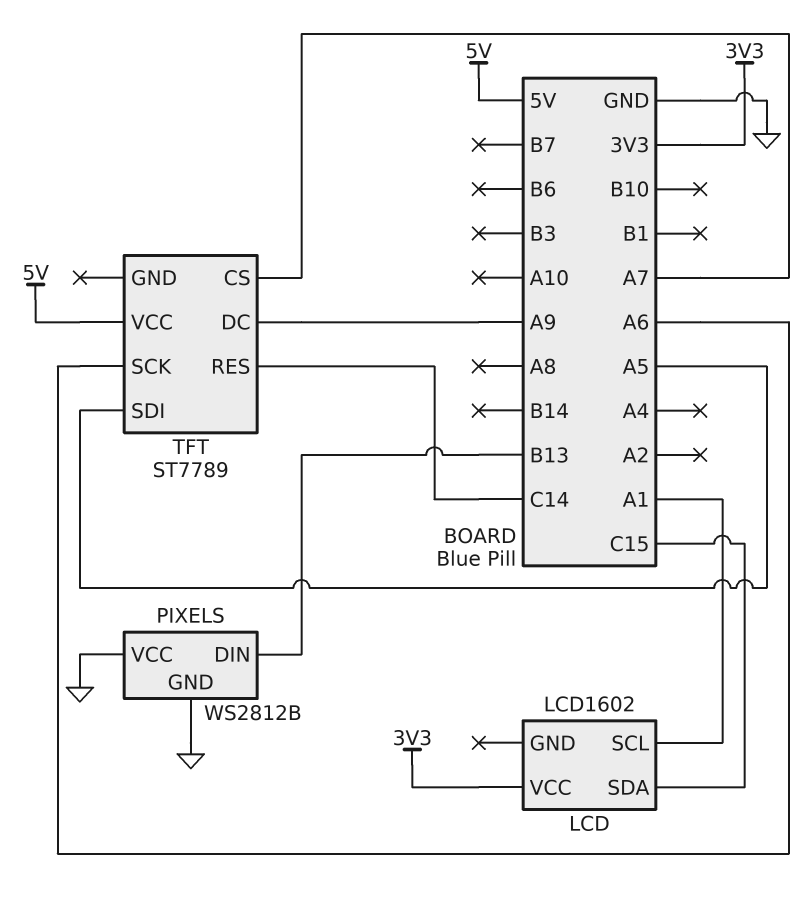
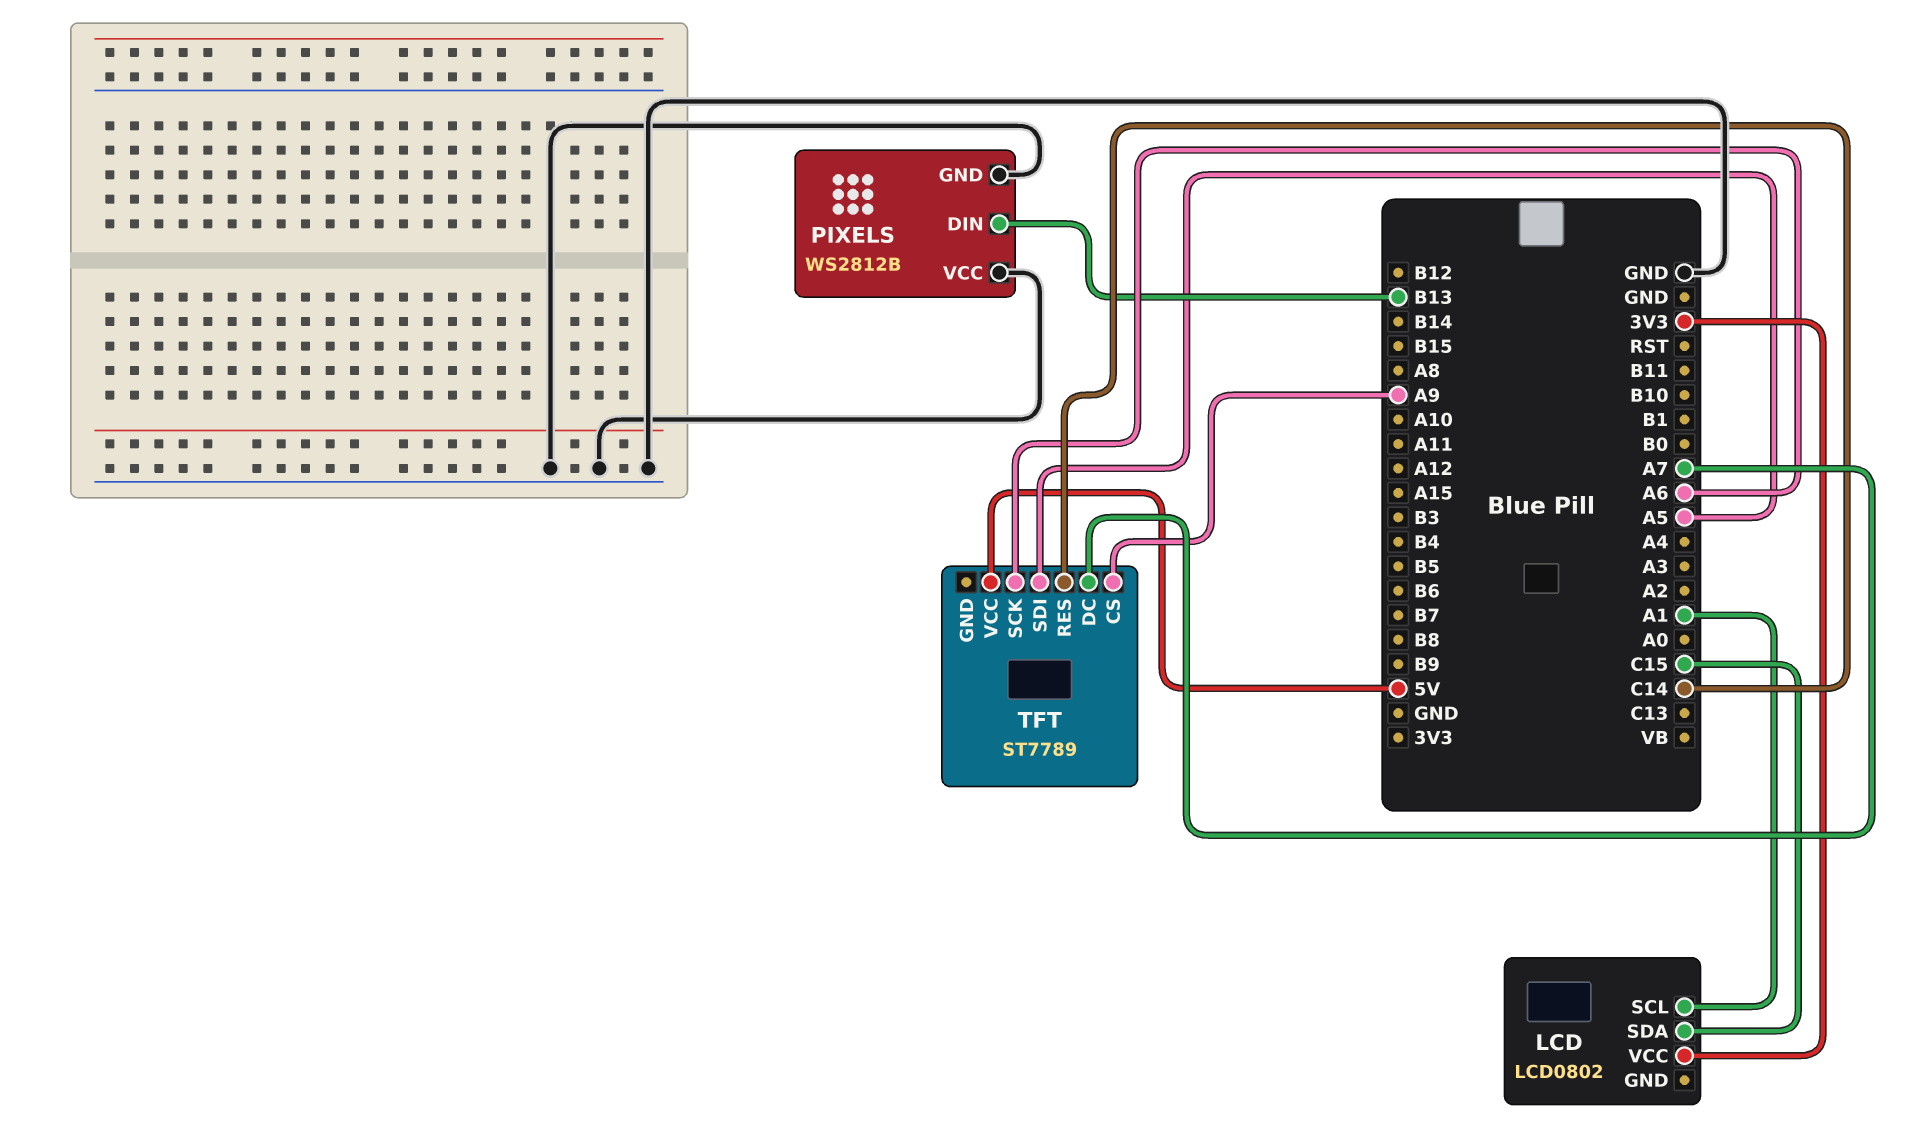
LCD: LCD1602 -> LCD0802
TFT pin CS: A7 -> A9
TFT pin DC: A9 -> A7

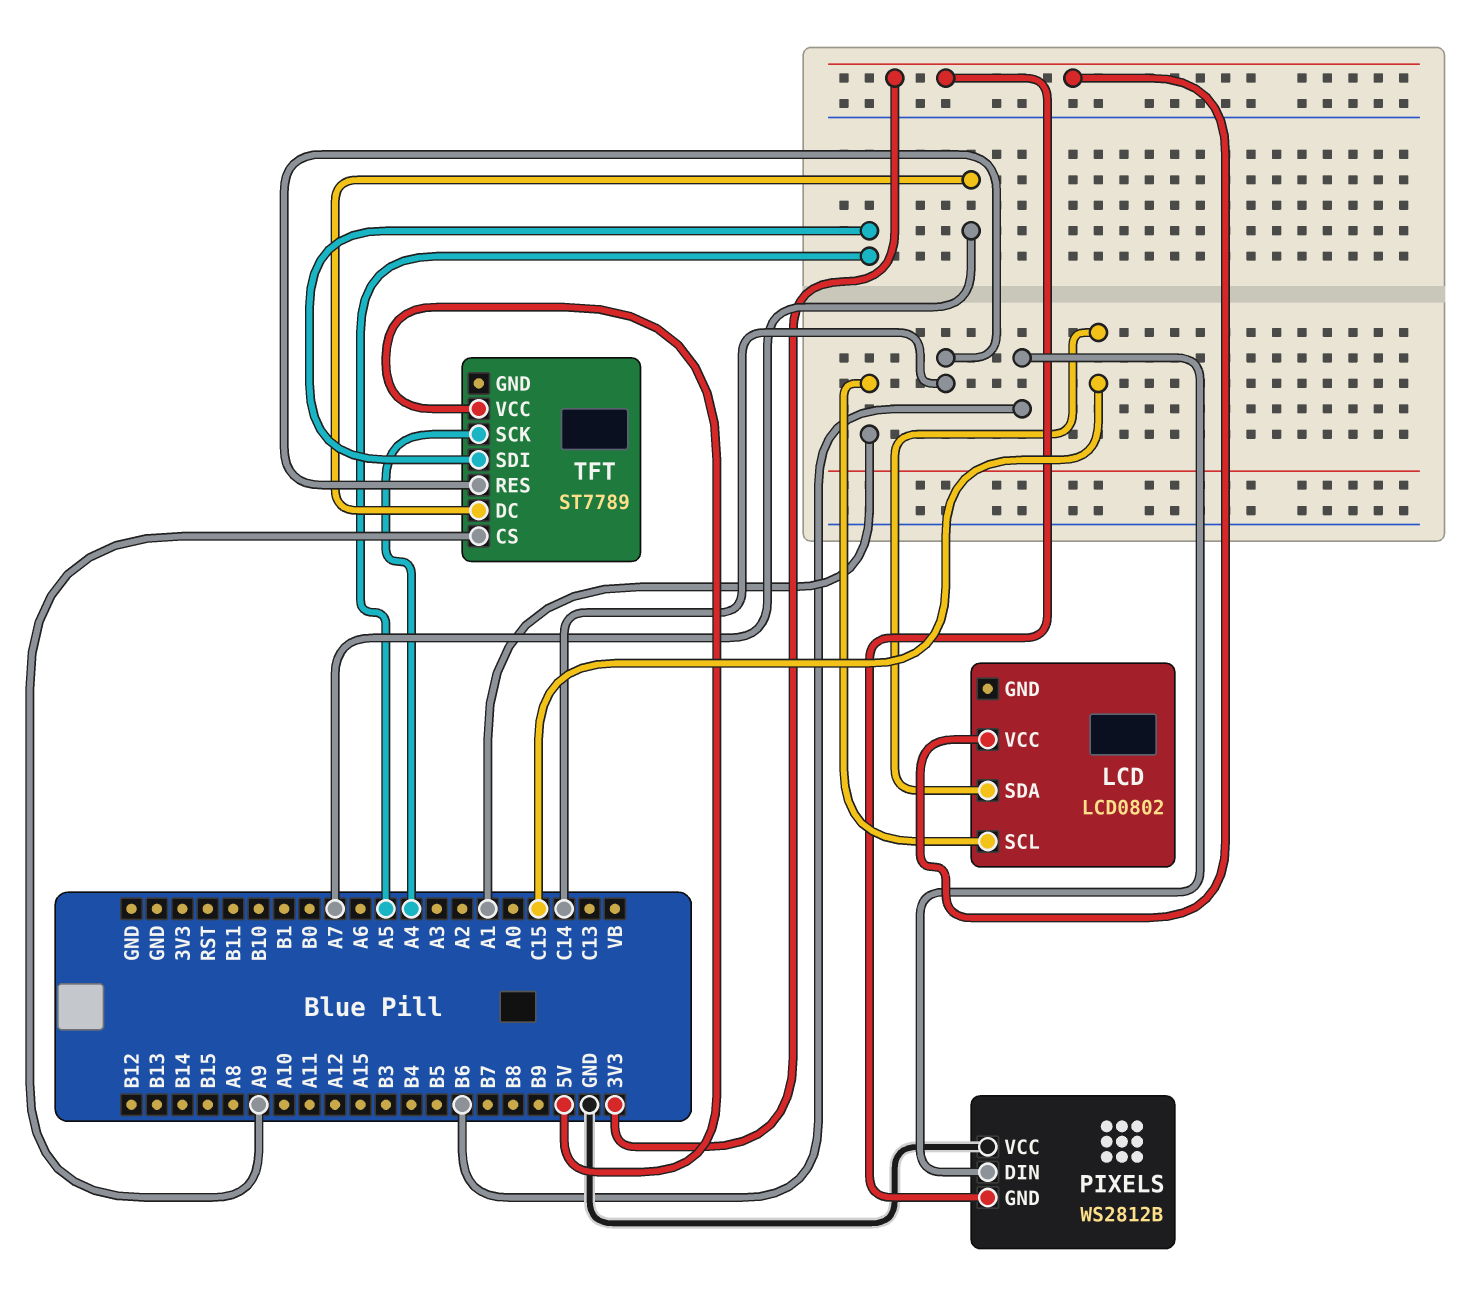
PIXELS pin DIN: B13 -> B6
PIXELS pin GND: GND -> 3V3
TFT pin SCK: A6 -> A4

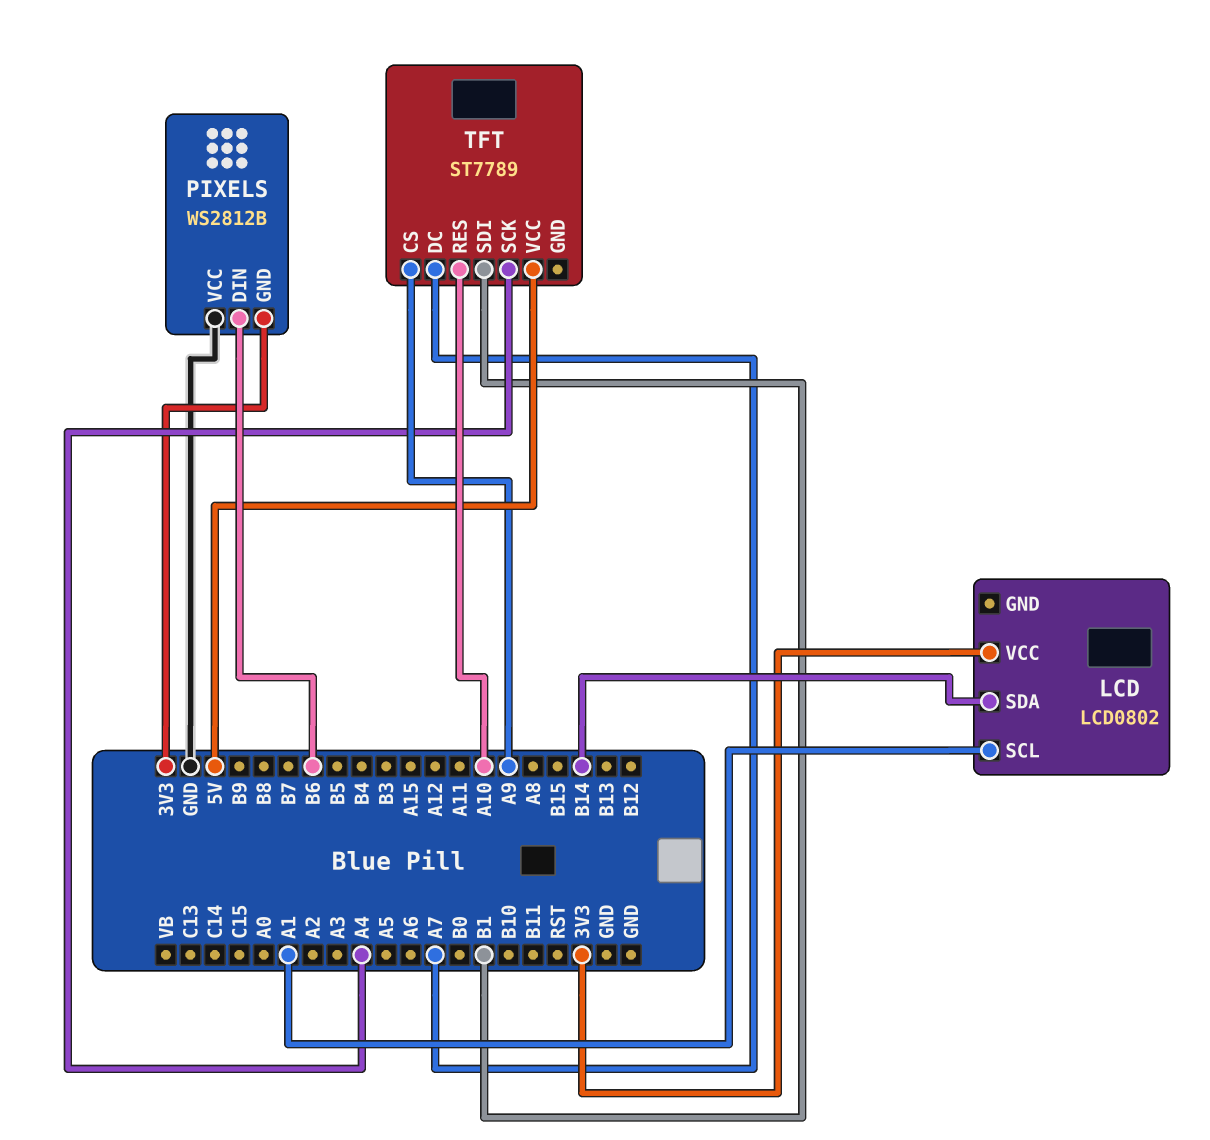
LCD pin SDA: C15 -> B14
TFT pin RES: C14 -> A10
TFT pin SDI: A5 -> B1

